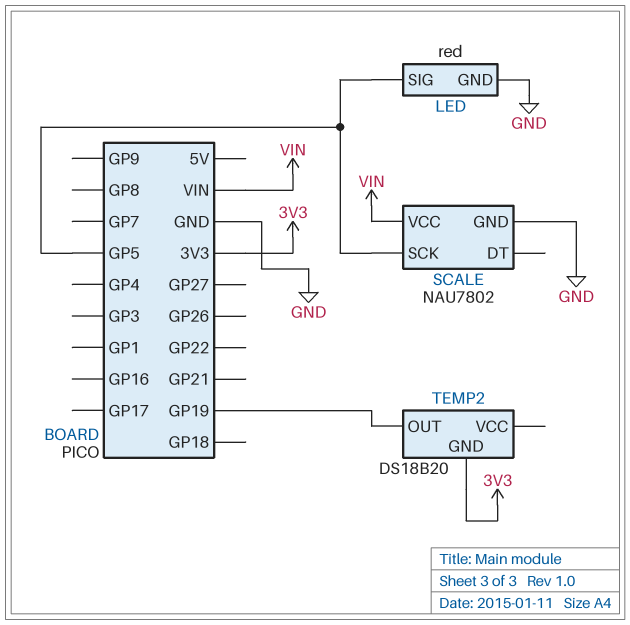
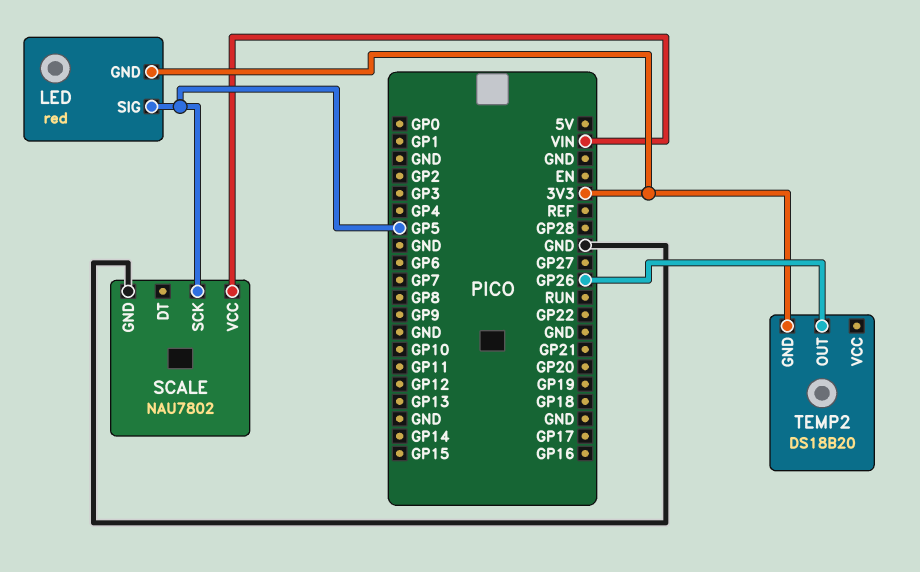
LED pin GND: GND -> 3V3
TEMP2 pin OUT: GP19 -> GP26

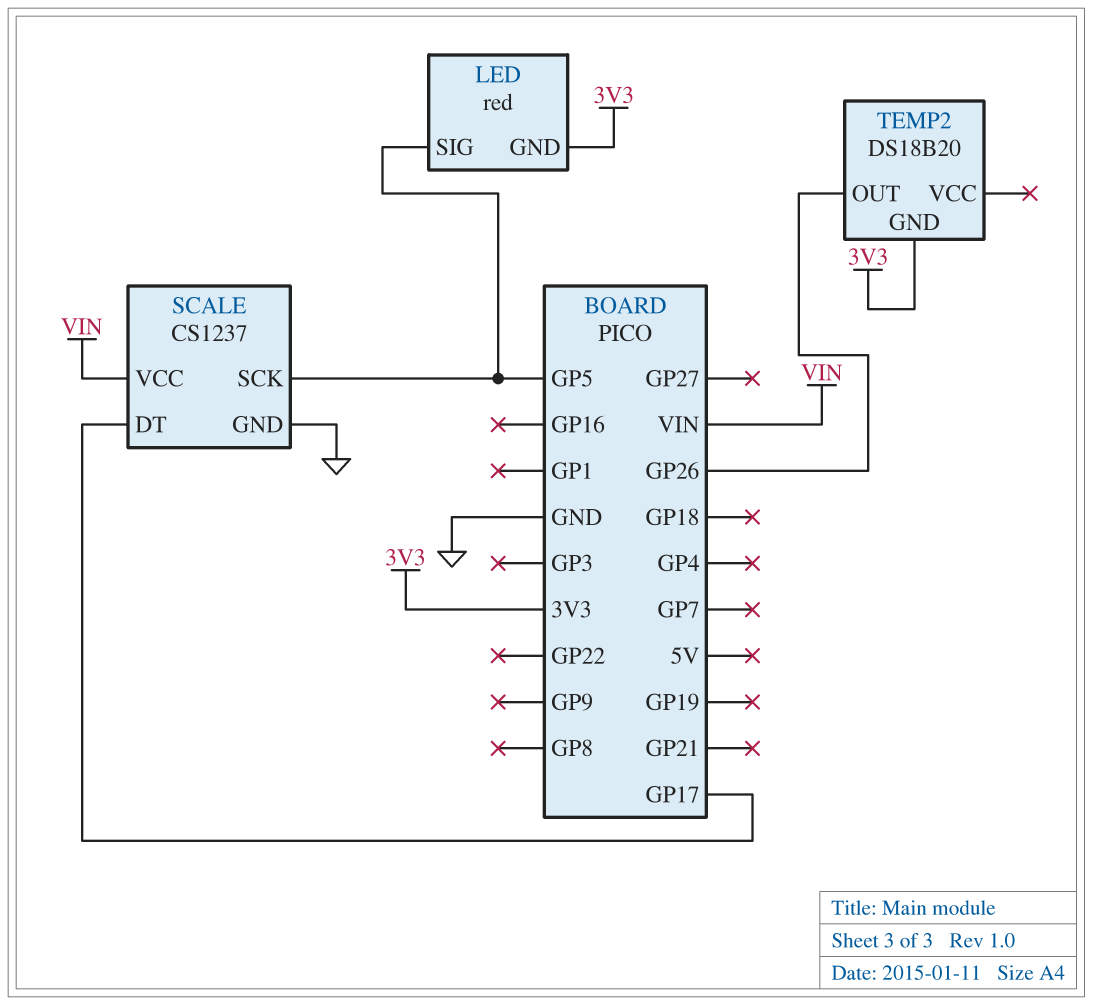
SCALE: NAU7802 -> CS1237
SCALE pin DT: none -> GP17

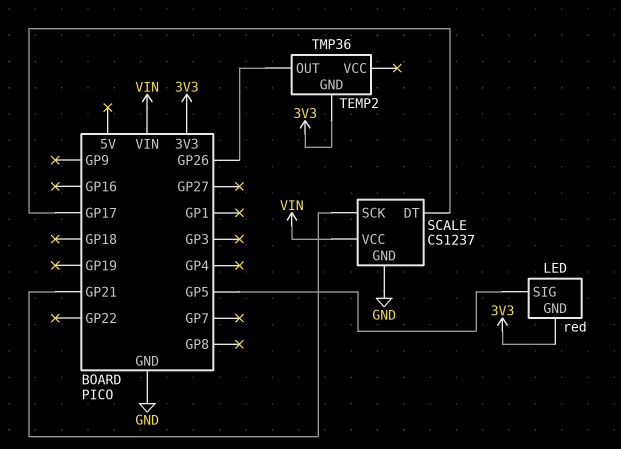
SCALE pin SCK: GP5 -> GP21
TEMP2: DS18B20 -> TMP36

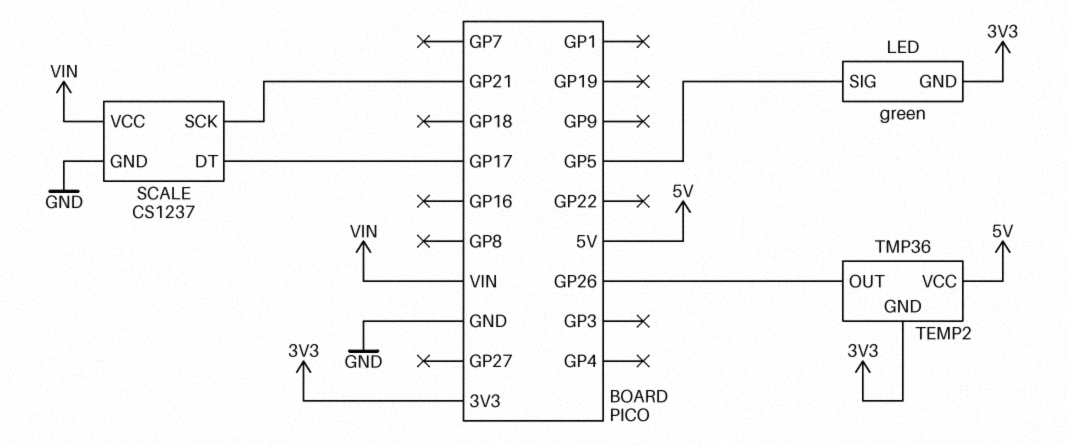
LED: red -> green
TEMP2 pin VCC: none -> 5V

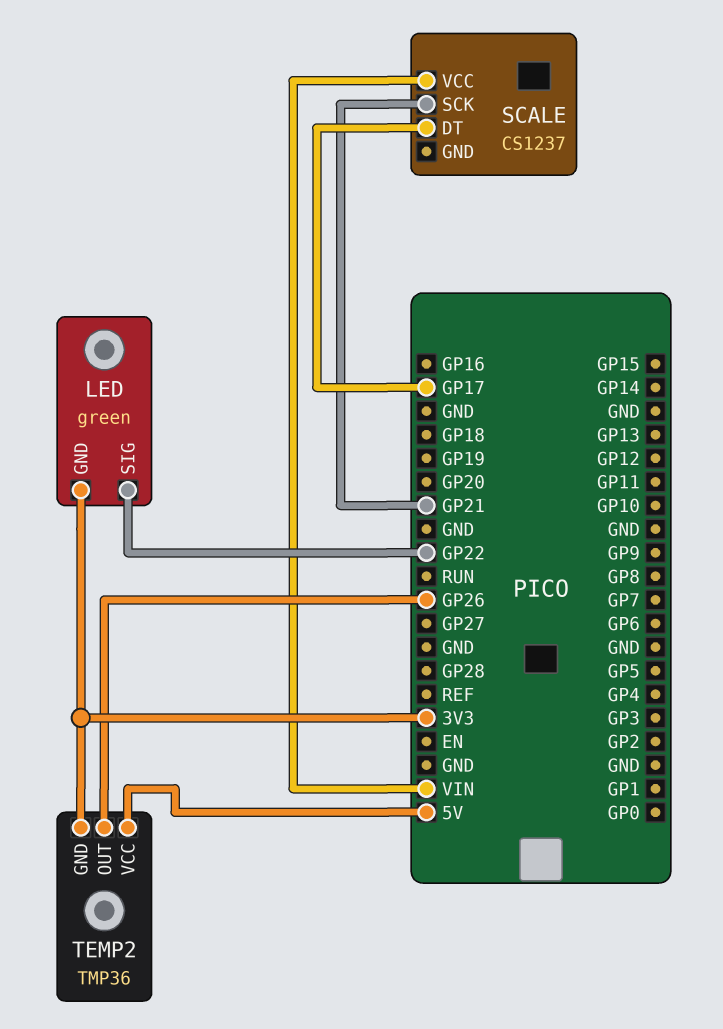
LED pin SIG: GP5 -> GP22
SCALE pin GND: GND -> none

